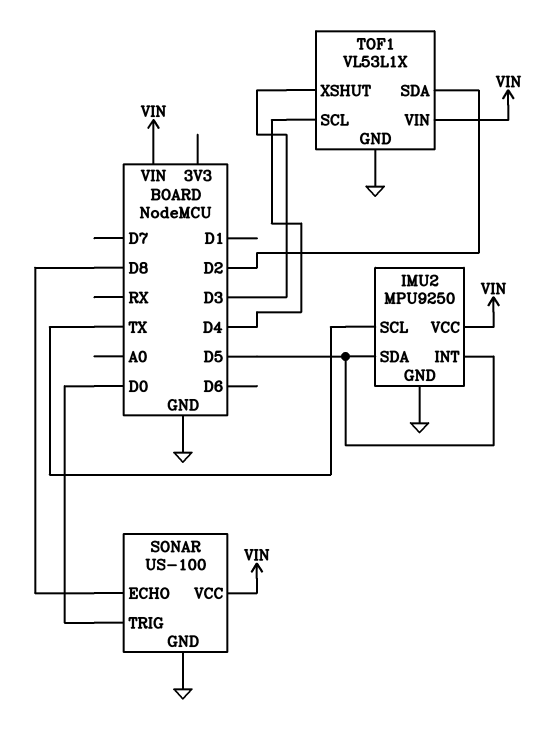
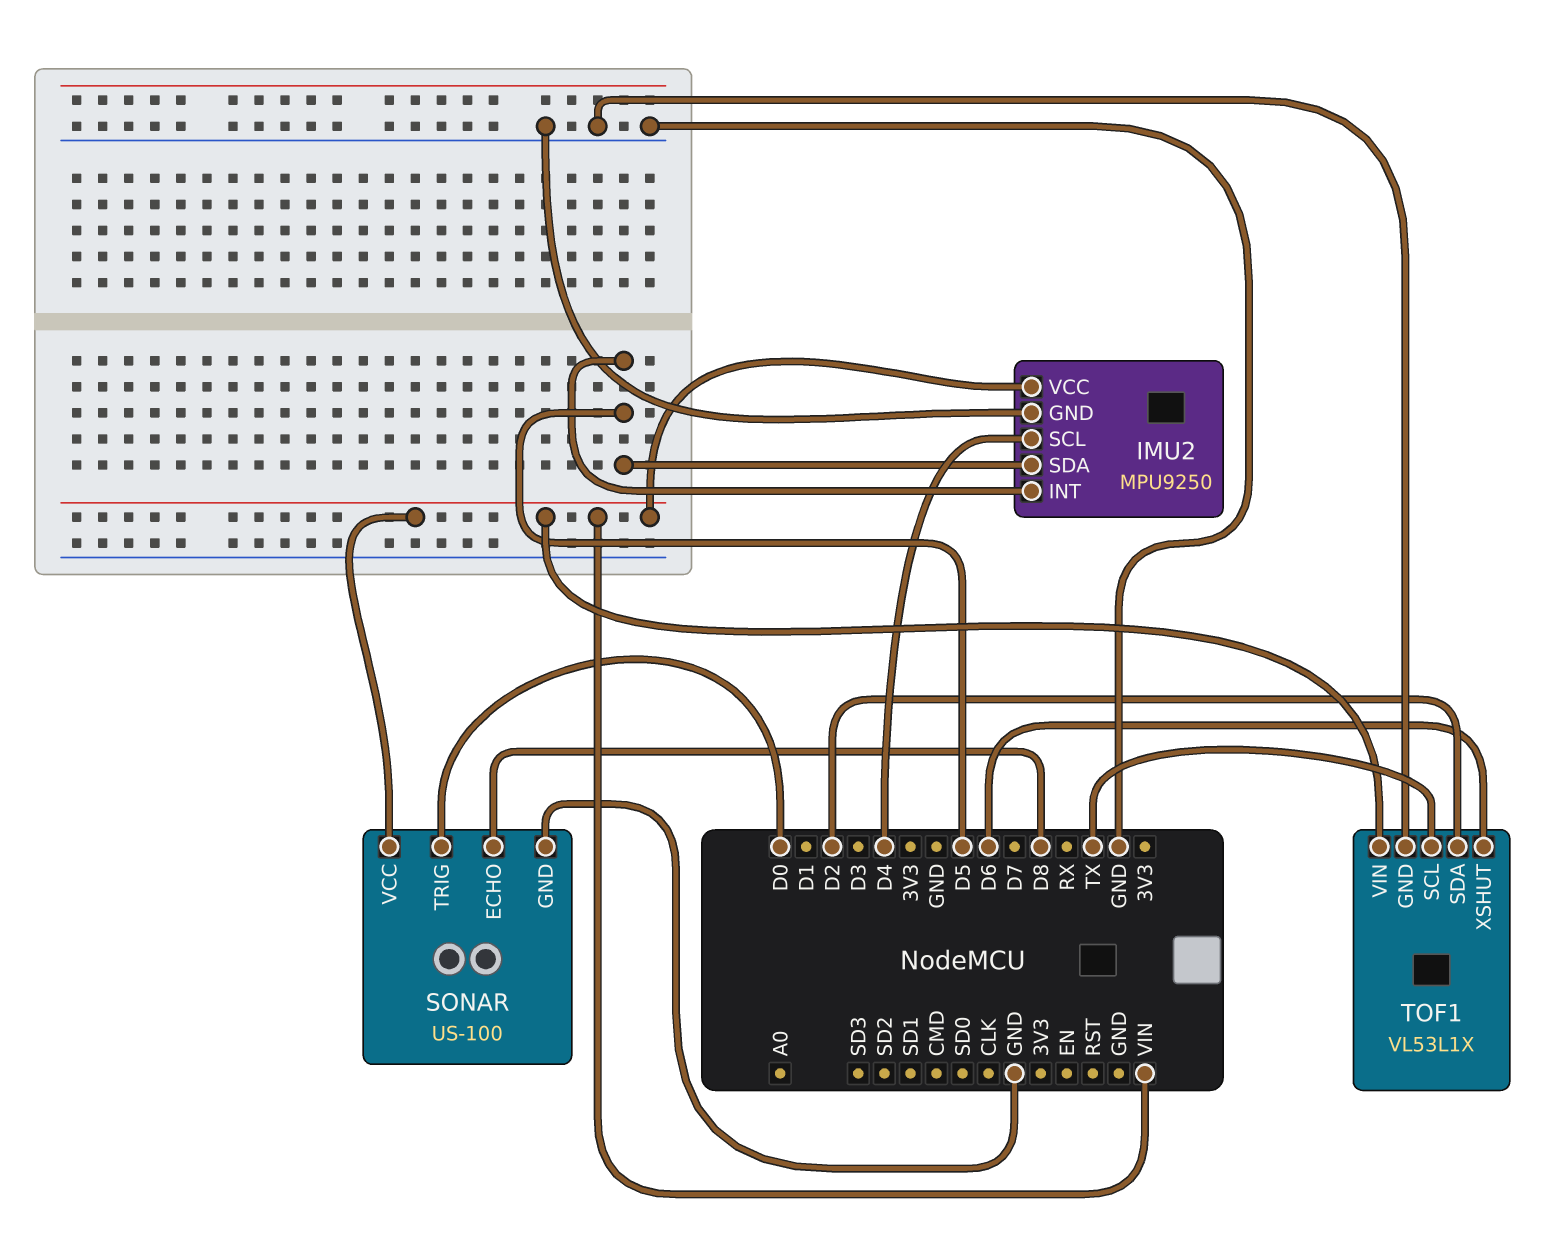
IMU2 pin SCL: TX -> D4
TOF1 pin SCL: D4 -> TX
TOF1 pin XSHUT: D3 -> D6

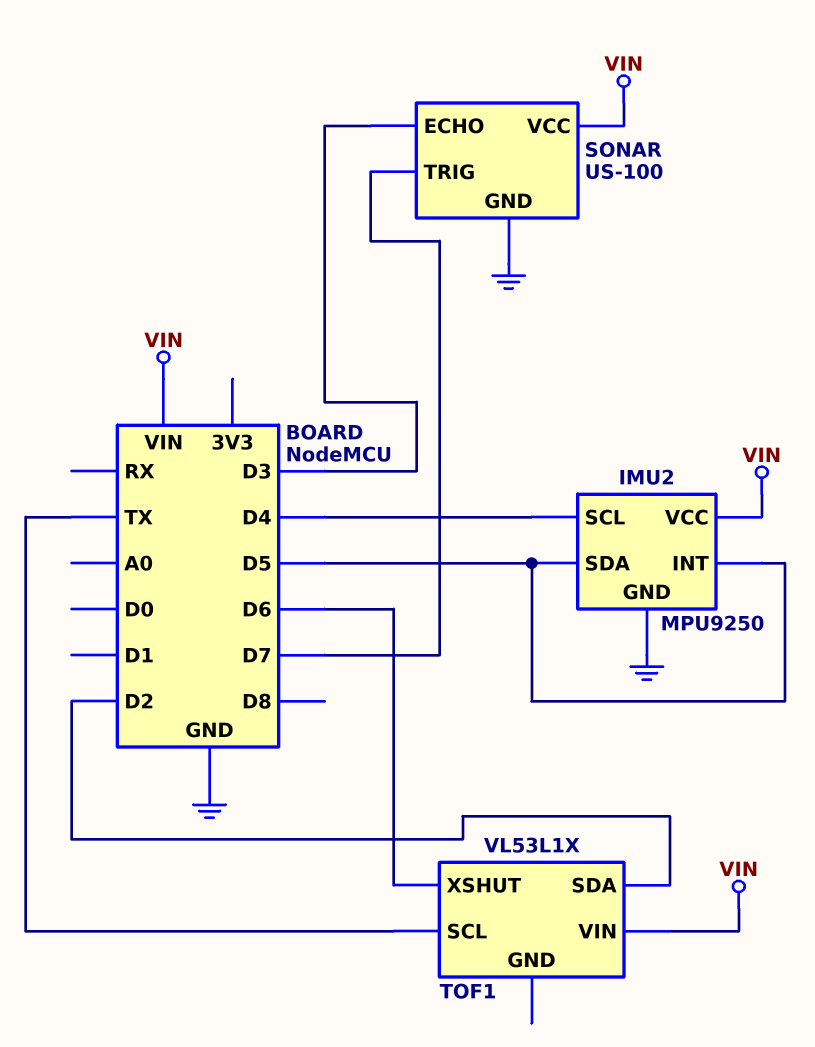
SONAR pin ECHO: D8 -> D3
SONAR pin TRIG: D0 -> D7
TOF1 pin GND: GND -> none

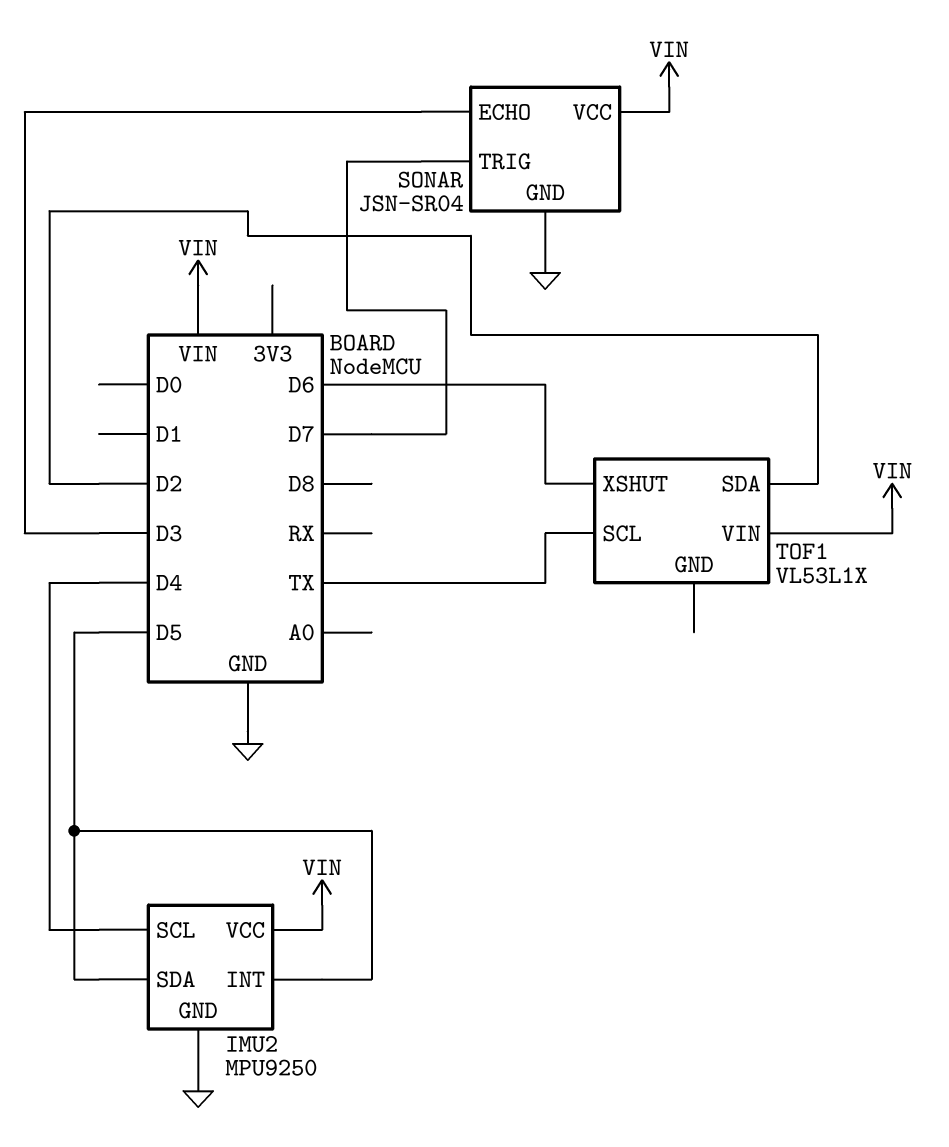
SONAR: US-100 -> JSN-SR04

